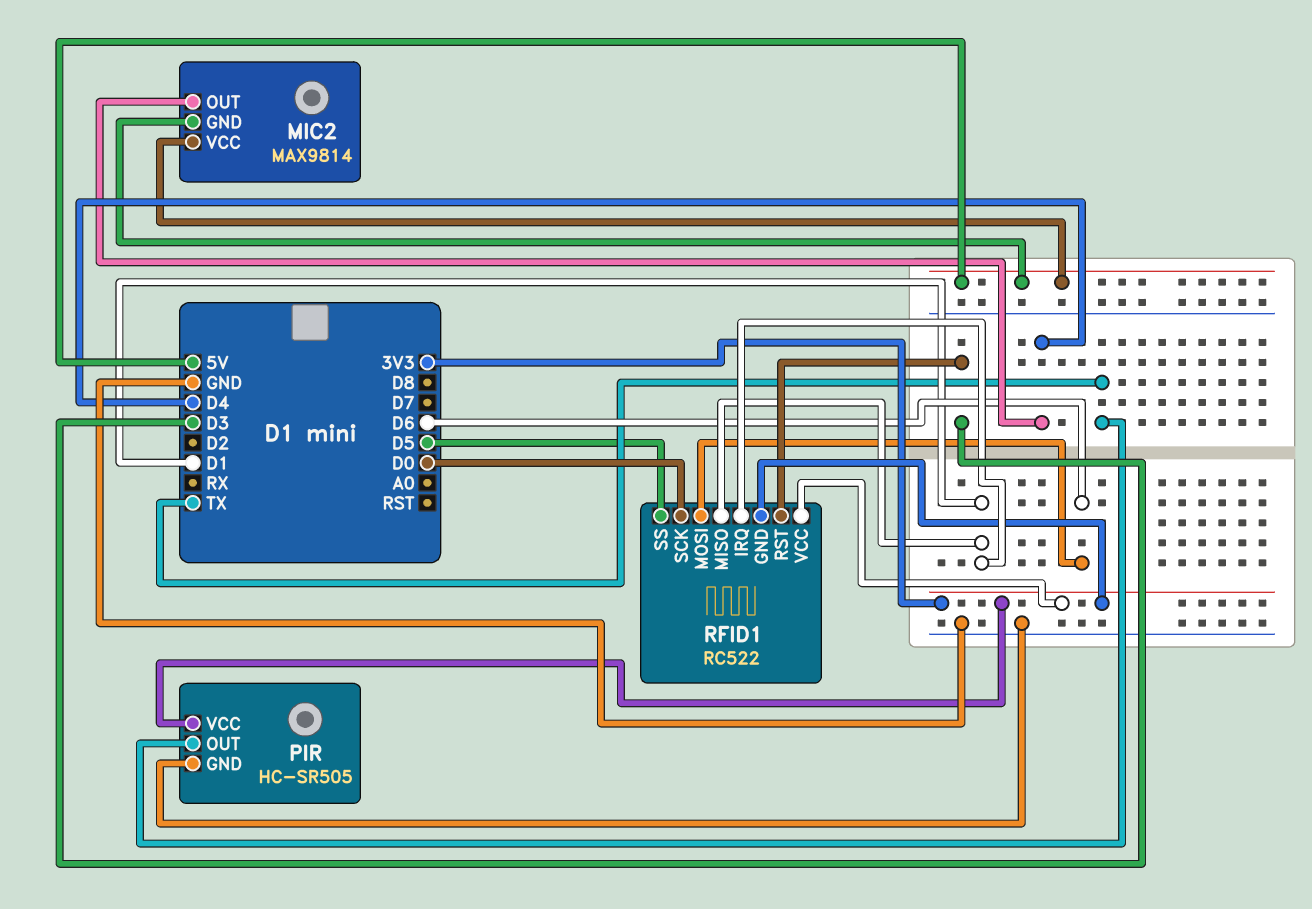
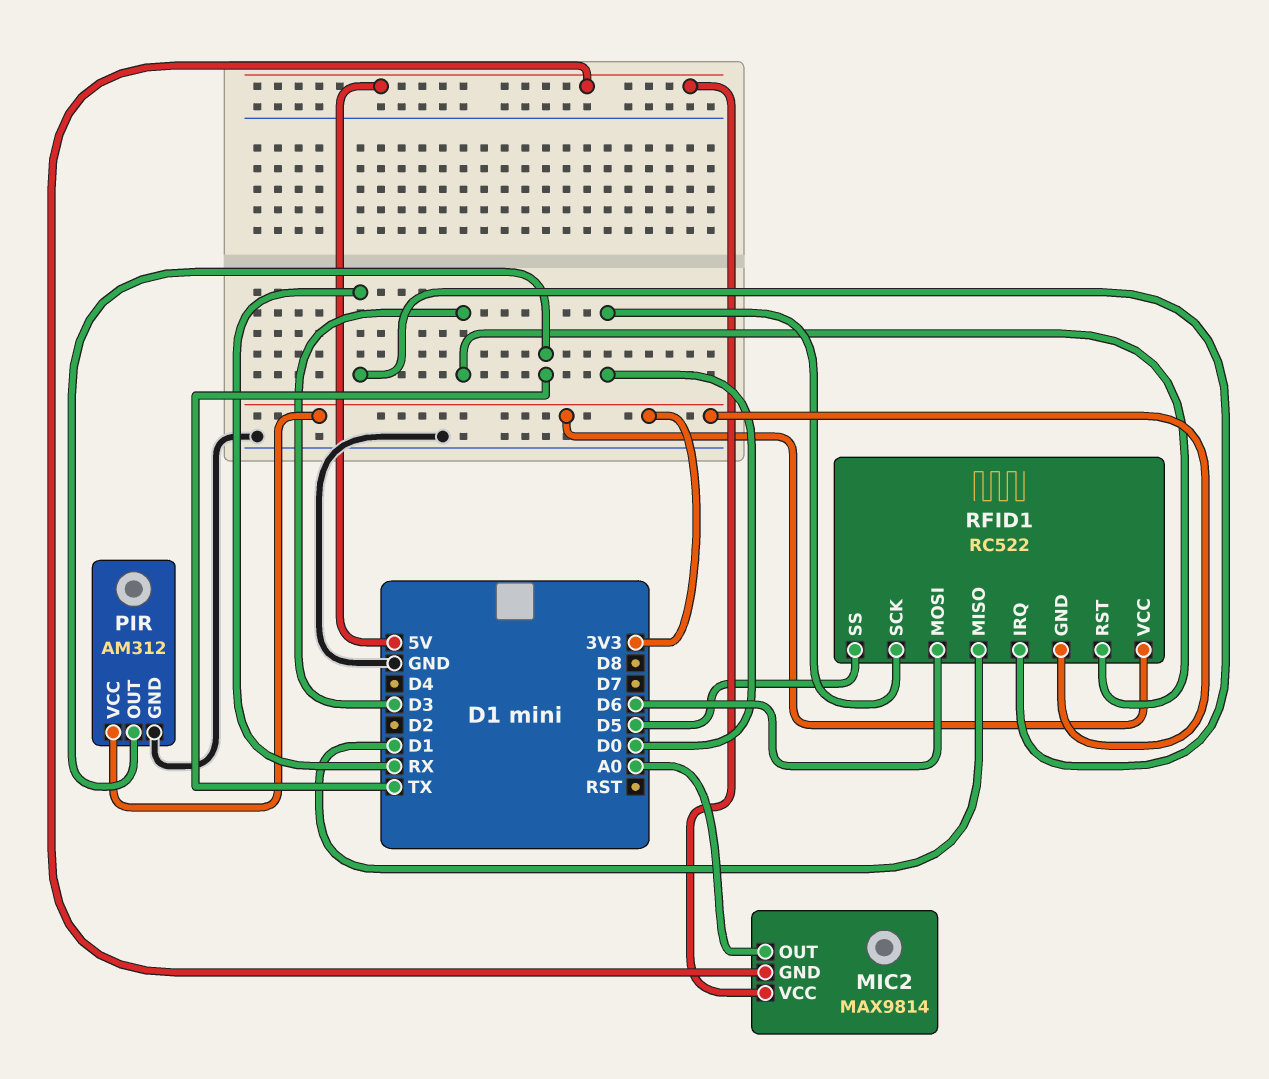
MIC2 pin OUT: D4 -> A0
PIR: HC-SR505 -> AM312
RFID1 pin IRQ: D1 -> RX

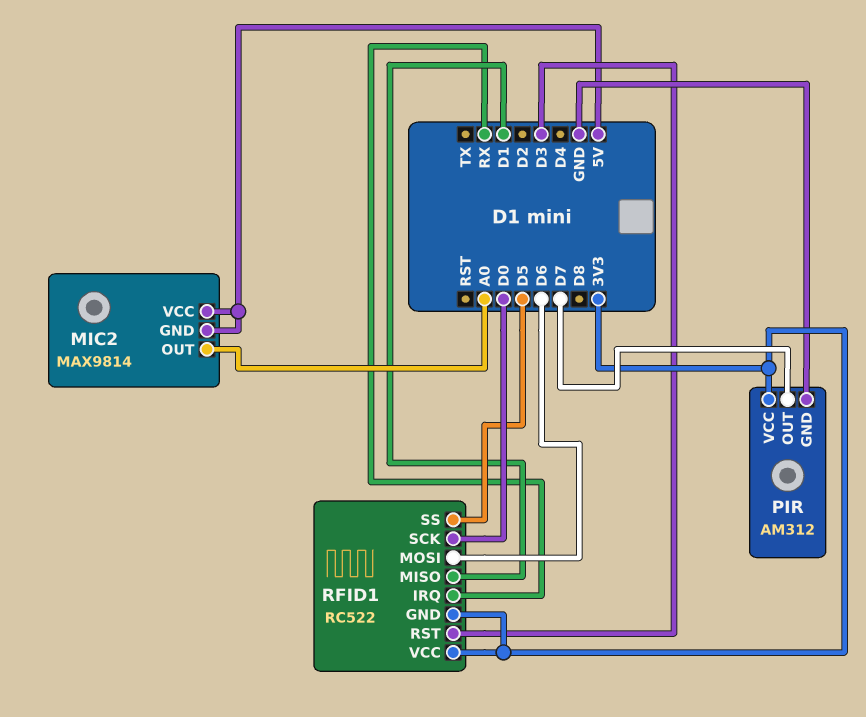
PIR pin OUT: TX -> D7

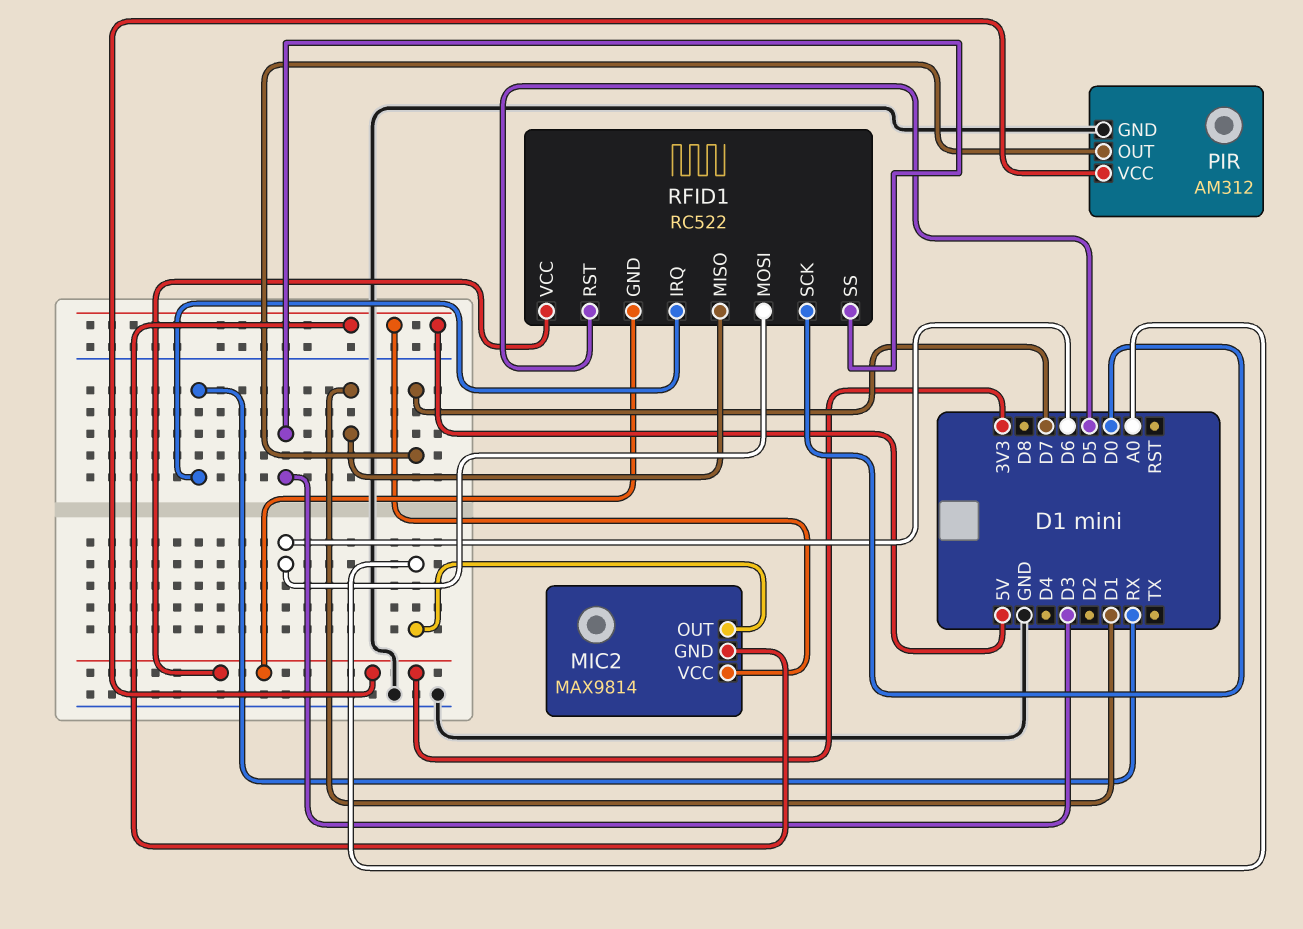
RFID1 pin RST: D3 -> D5
RFID1 pin SS: D5 -> D3

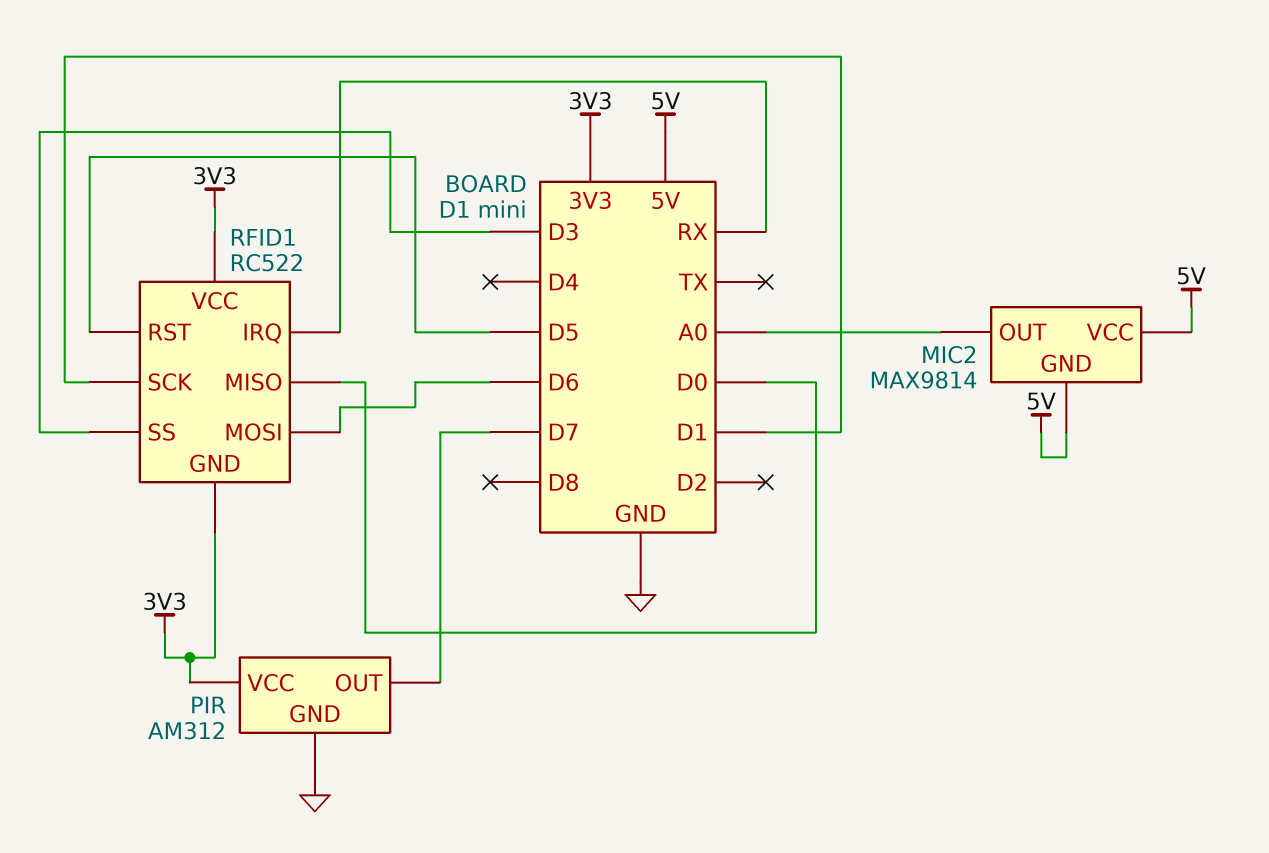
RFID1 pin MISO: D1 -> D0
RFID1 pin SCK: D0 -> D1

